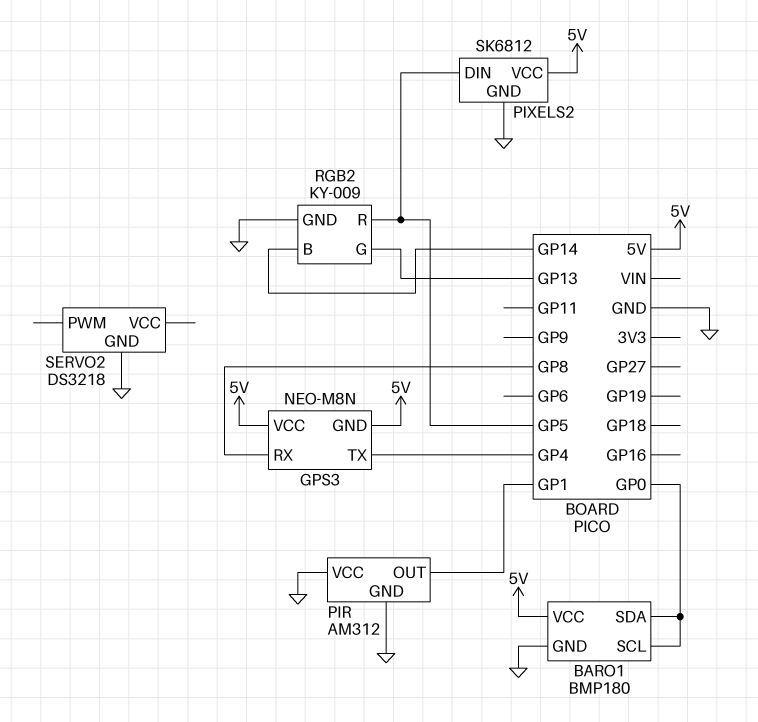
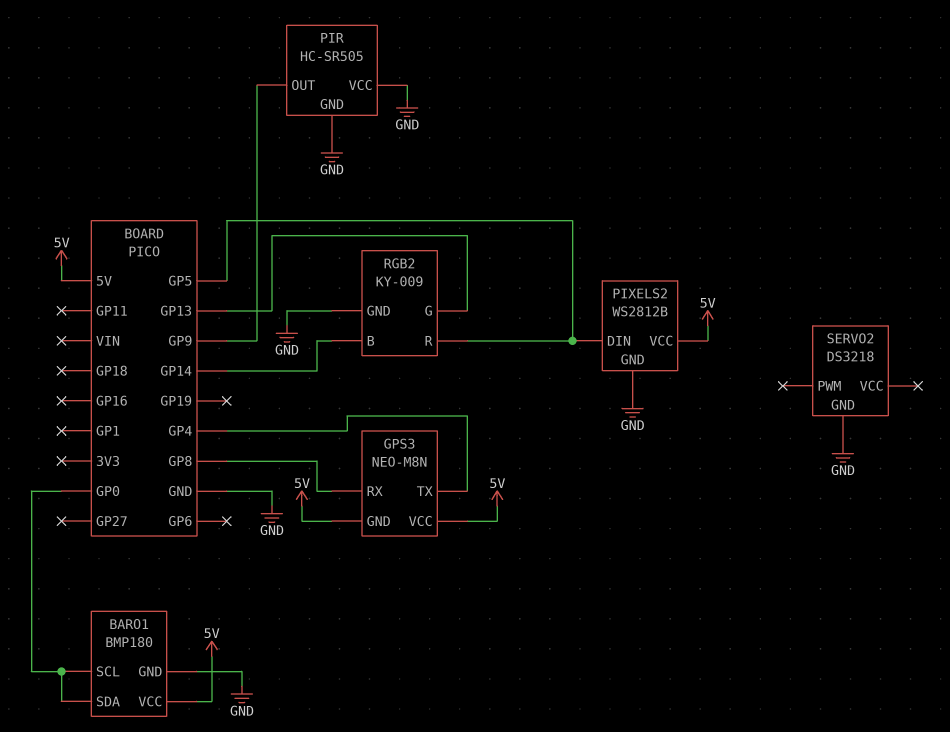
PIR: AM312 -> HC-SR505
PIR pin OUT: GP1 -> GP9
PIXELS2: SK6812 -> WS2812B

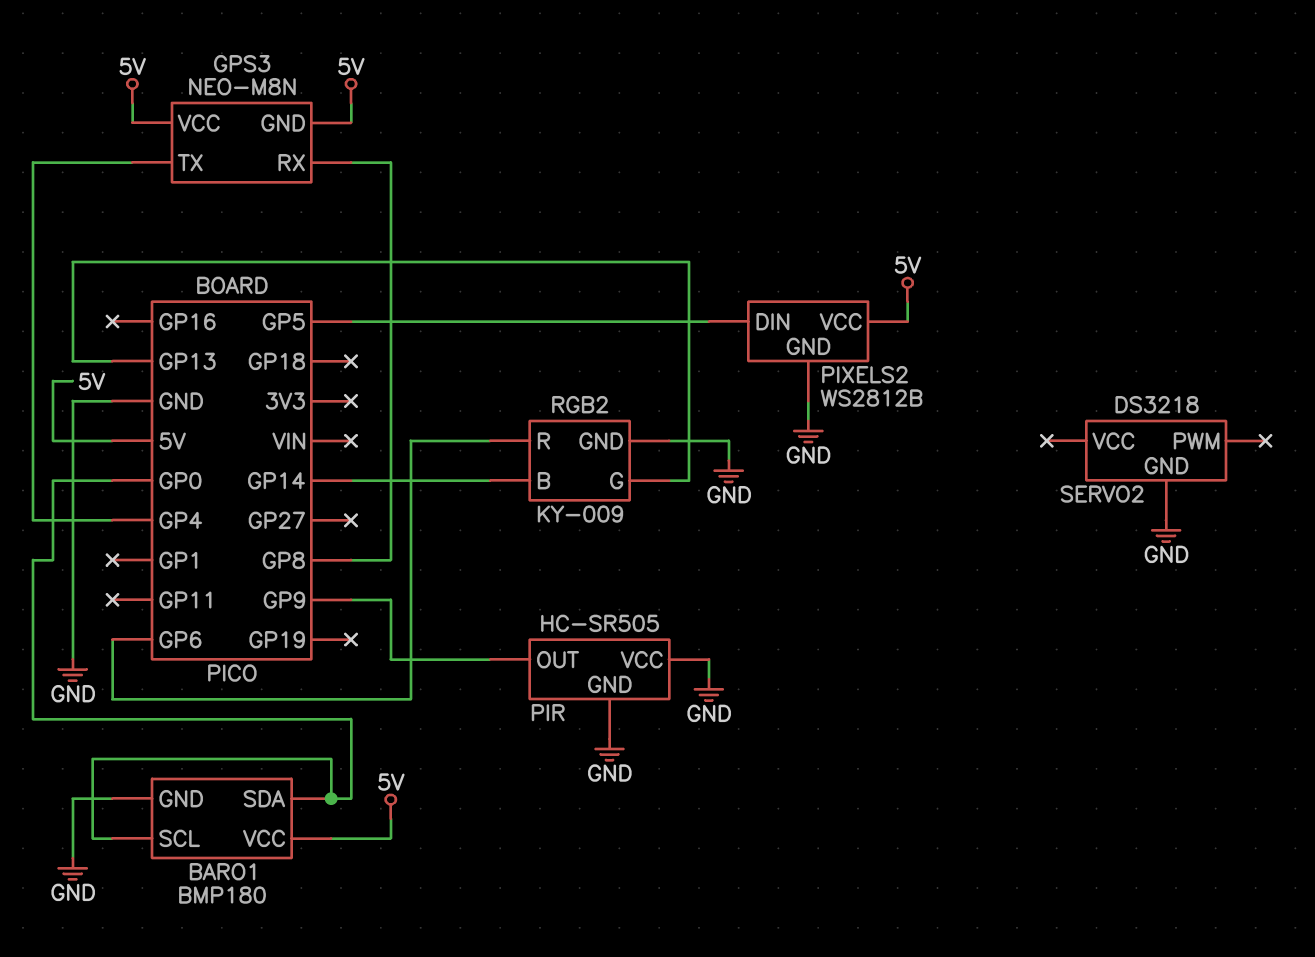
RGB2 pin R: GP5 -> GP6

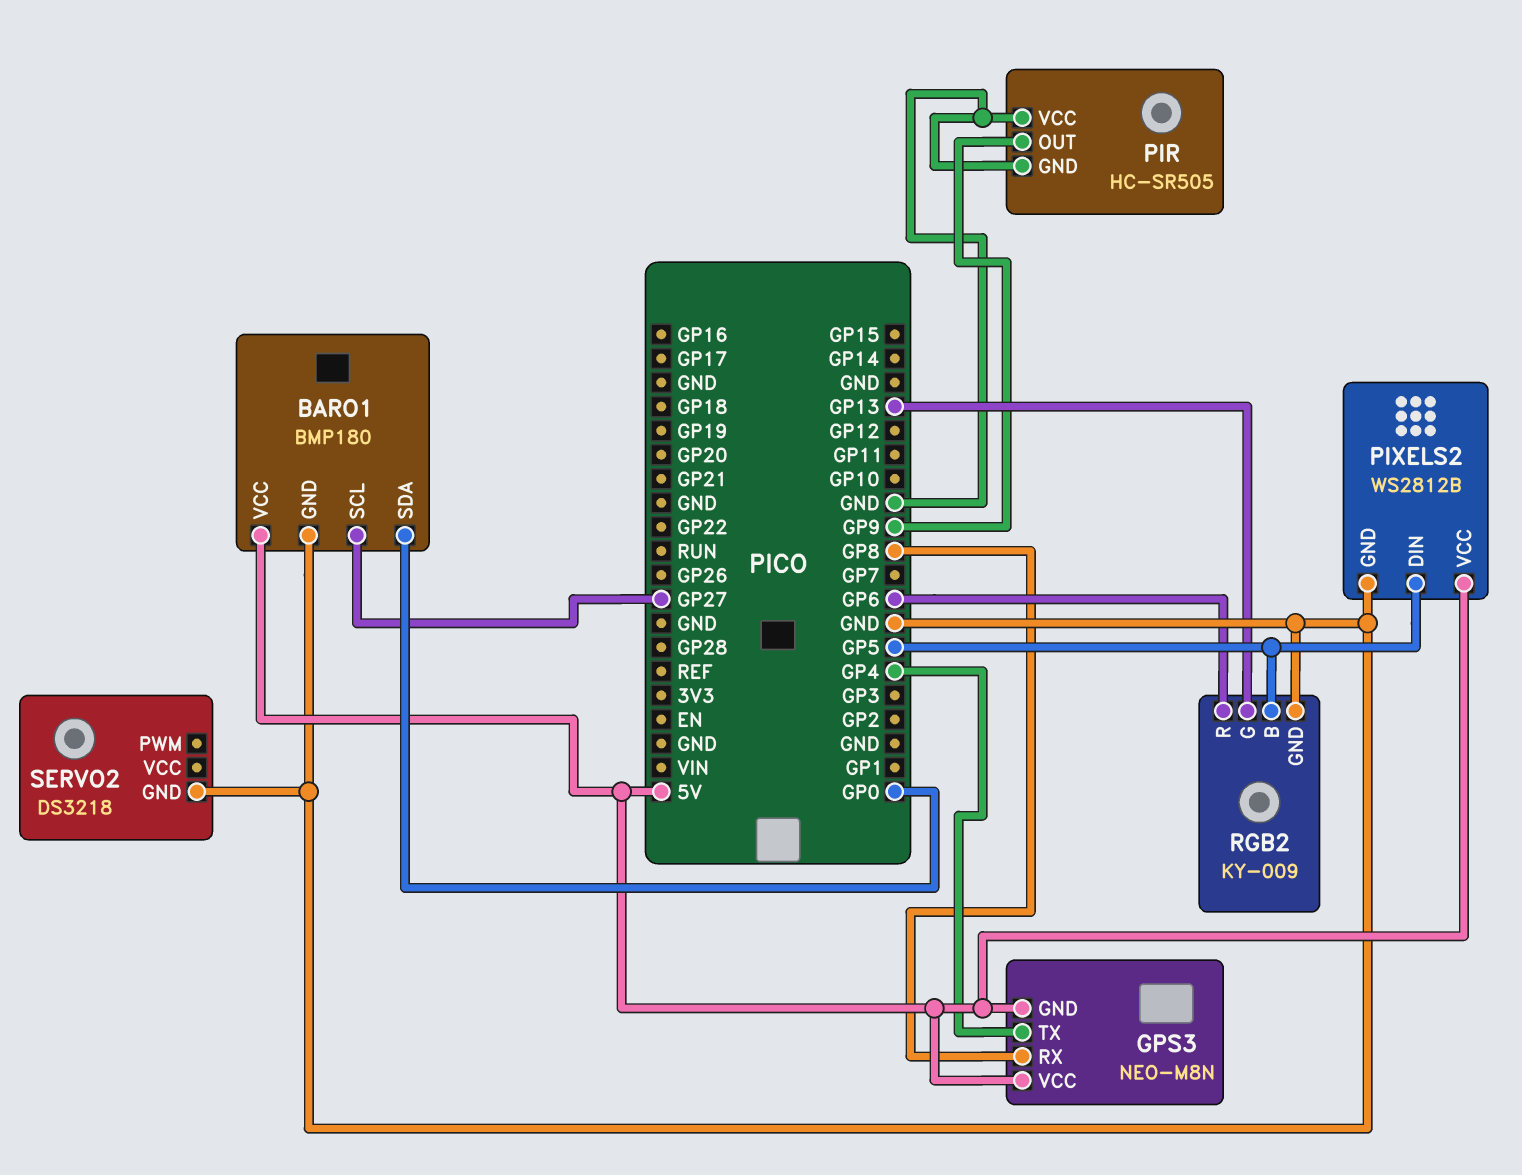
BARO1 pin SCL: GP0 -> GP27
RGB2 pin B: GP14 -> GP5

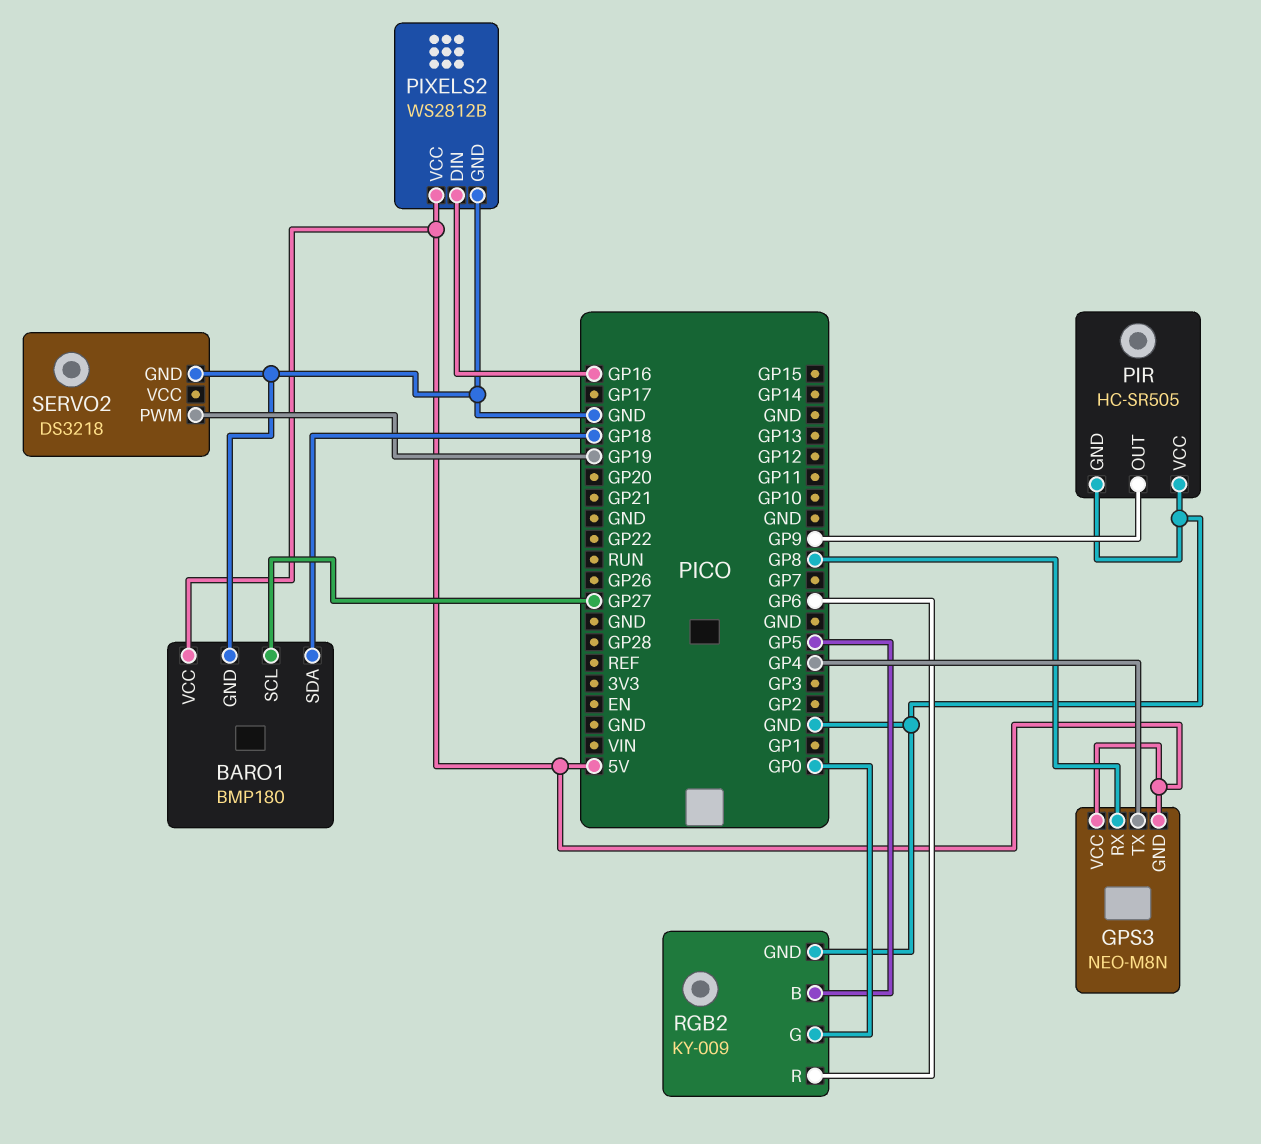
BARO1 pin SDA: GP0 -> GP18
PIXELS2 pin DIN: GP5 -> GP16
RGB2 pin G: GP13 -> GP0
SERVO2 pin PWM: none -> GP19

